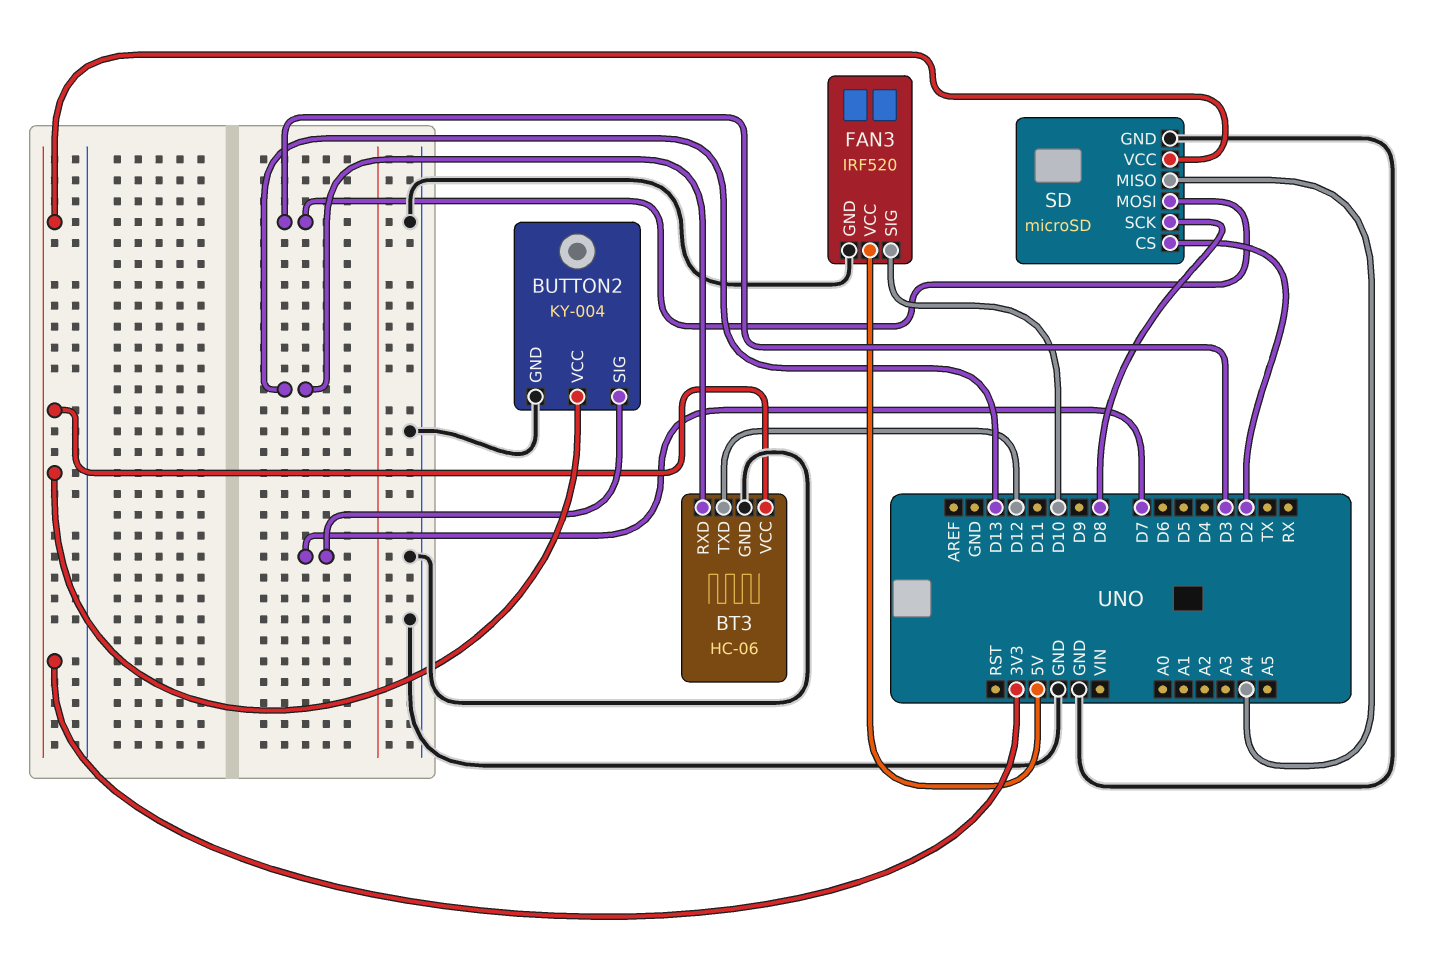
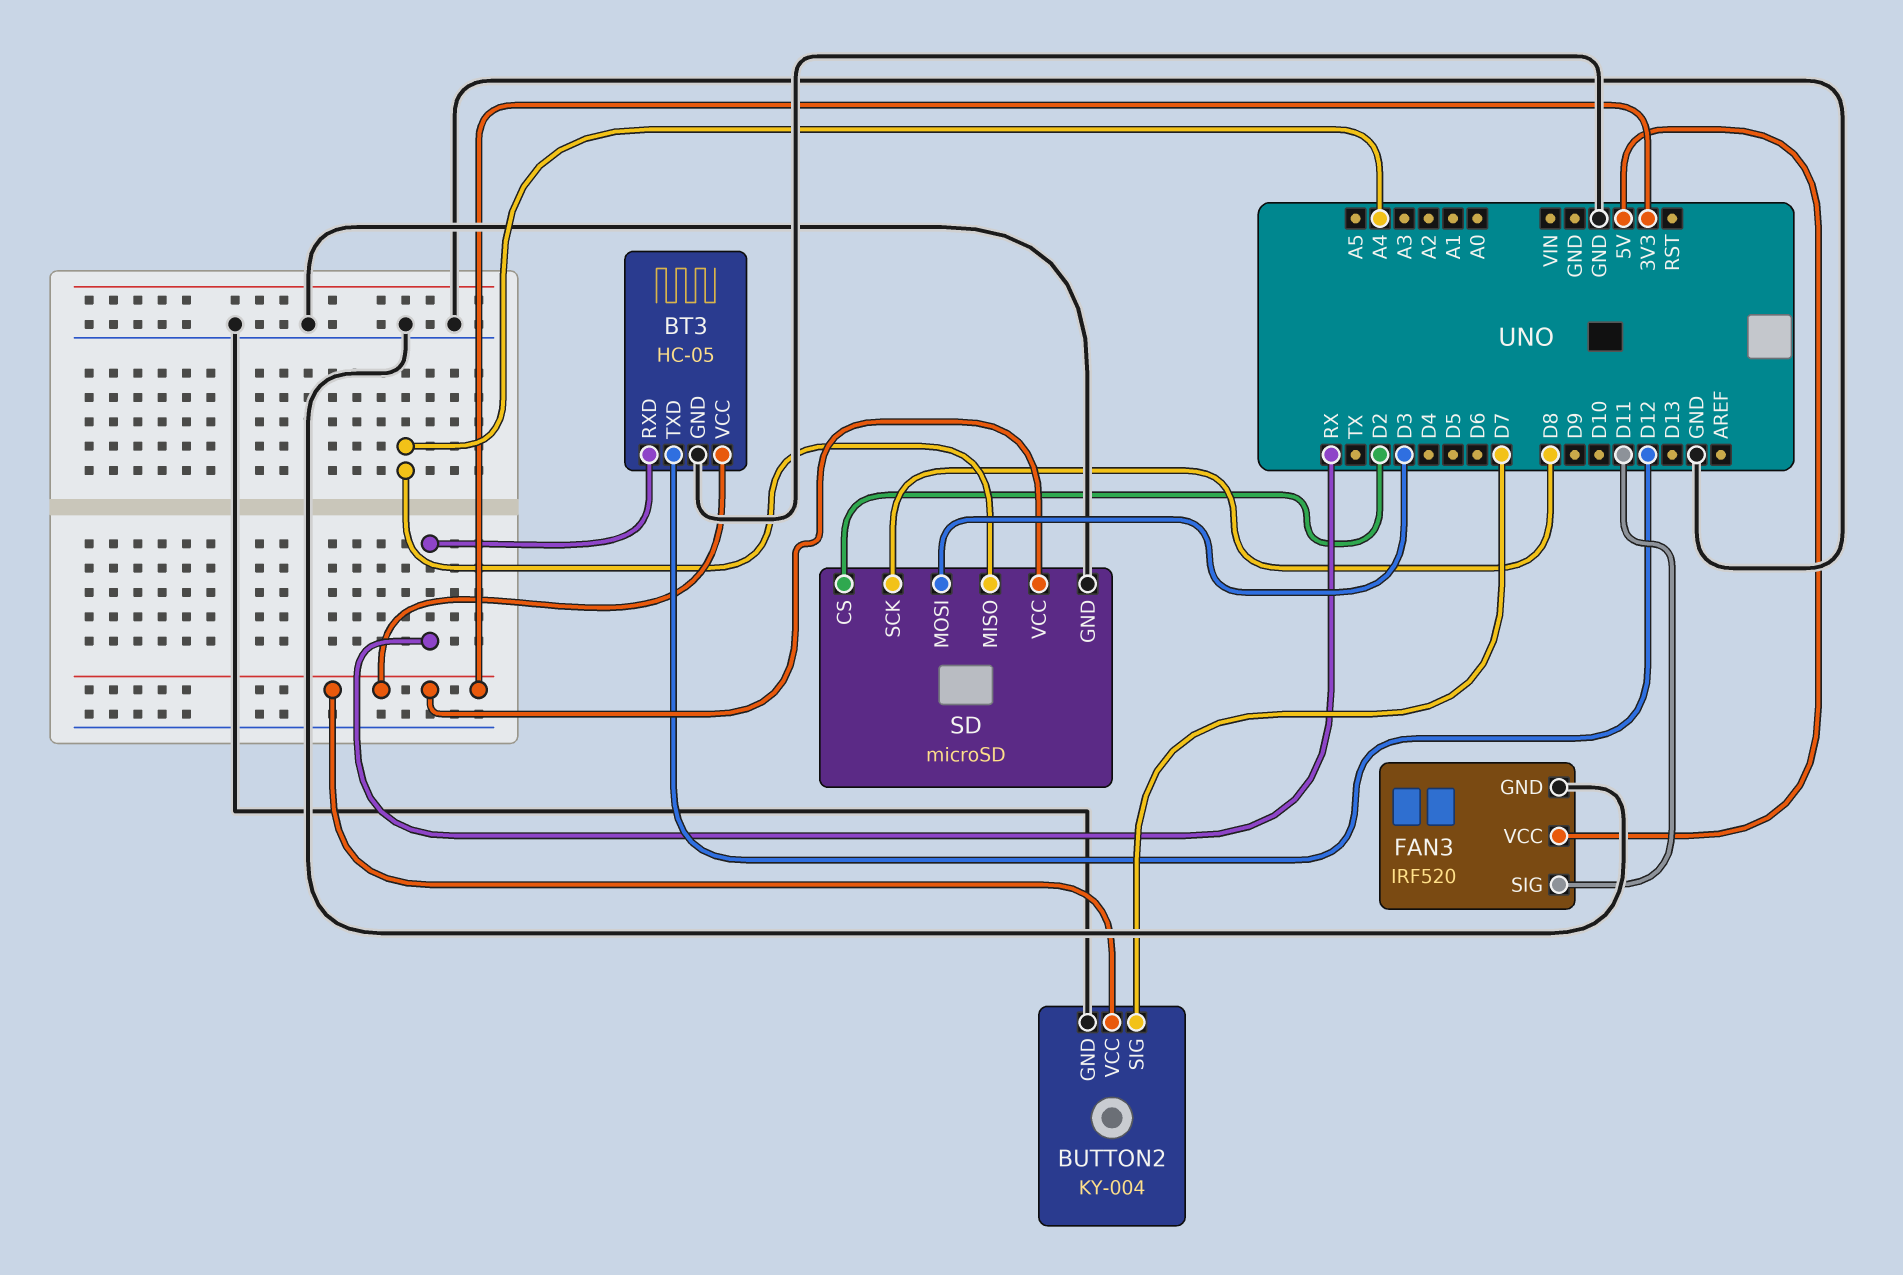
BT3: HC-06 -> HC-05
BT3 pin RXD: D13 -> RX
FAN3 pin SIG: D10 -> D11

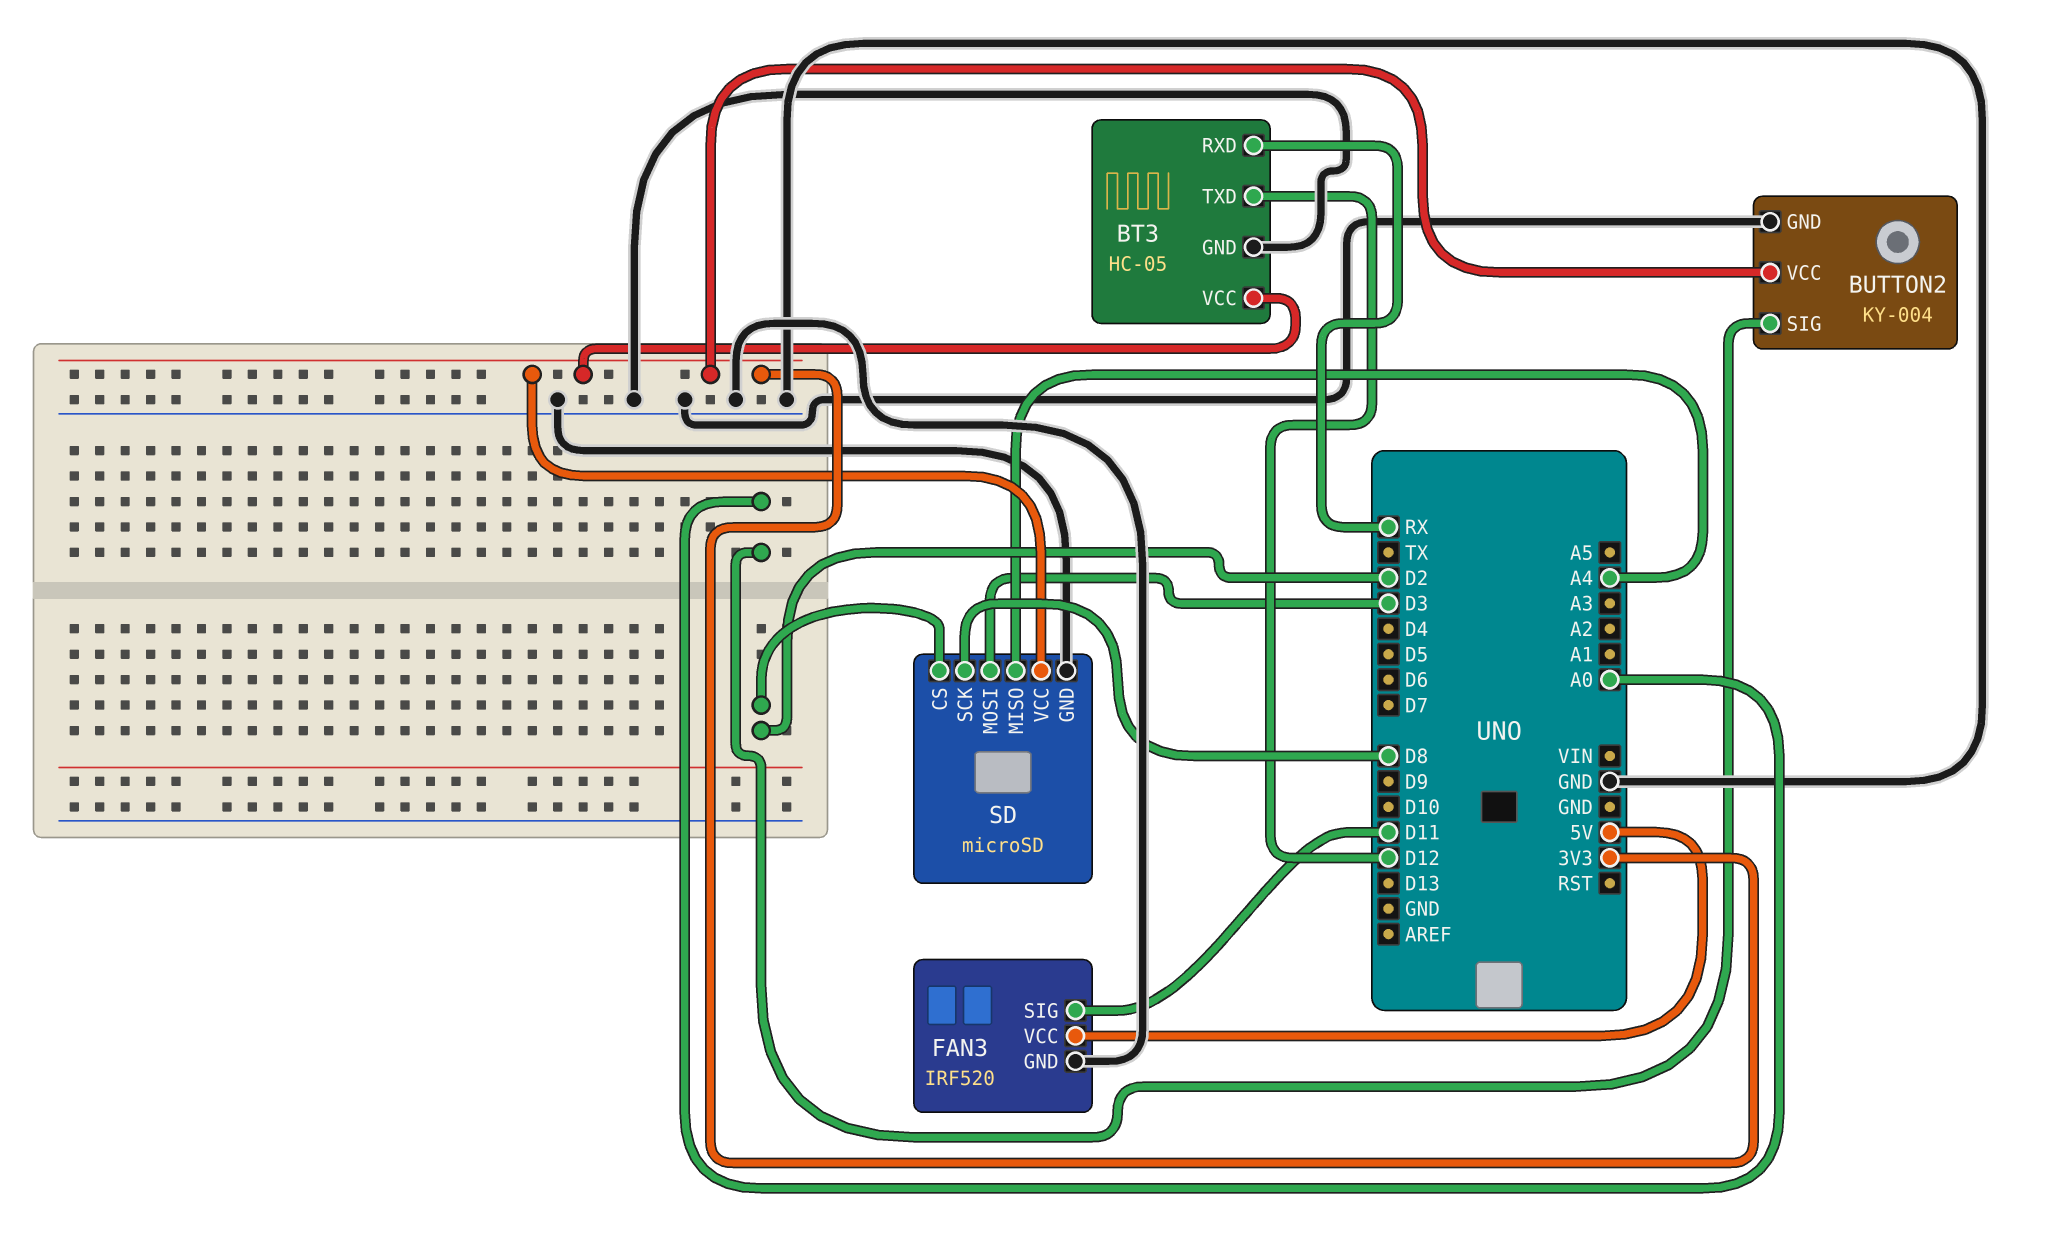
BUTTON2 pin SIG: D7 -> A0

